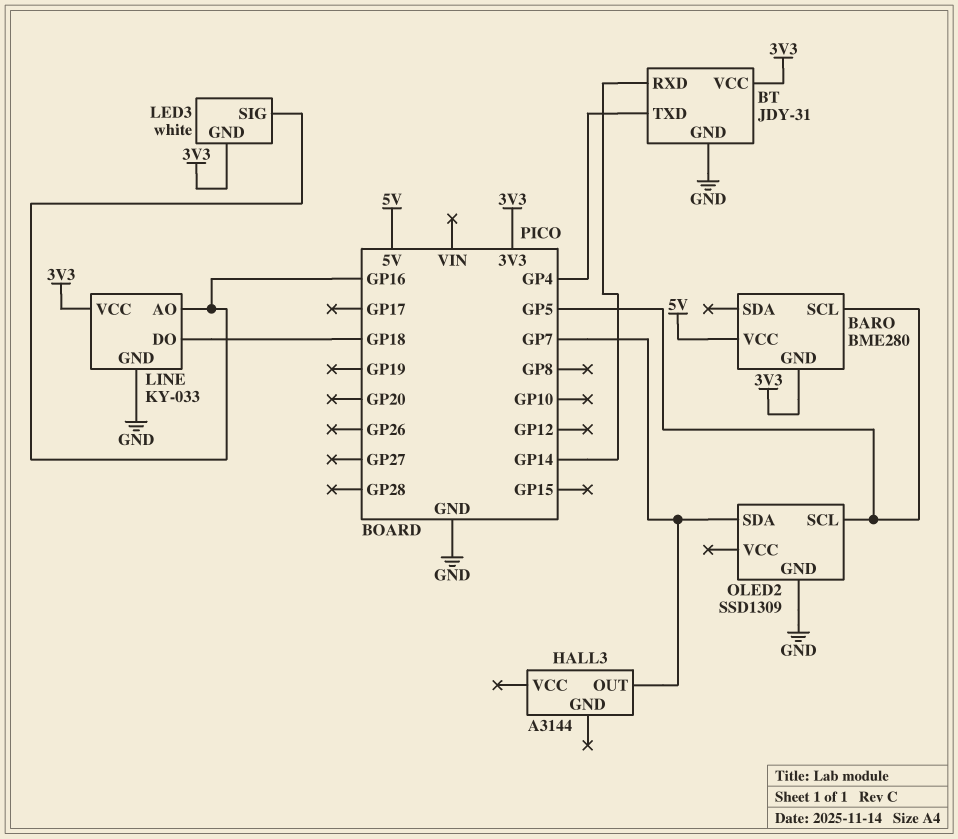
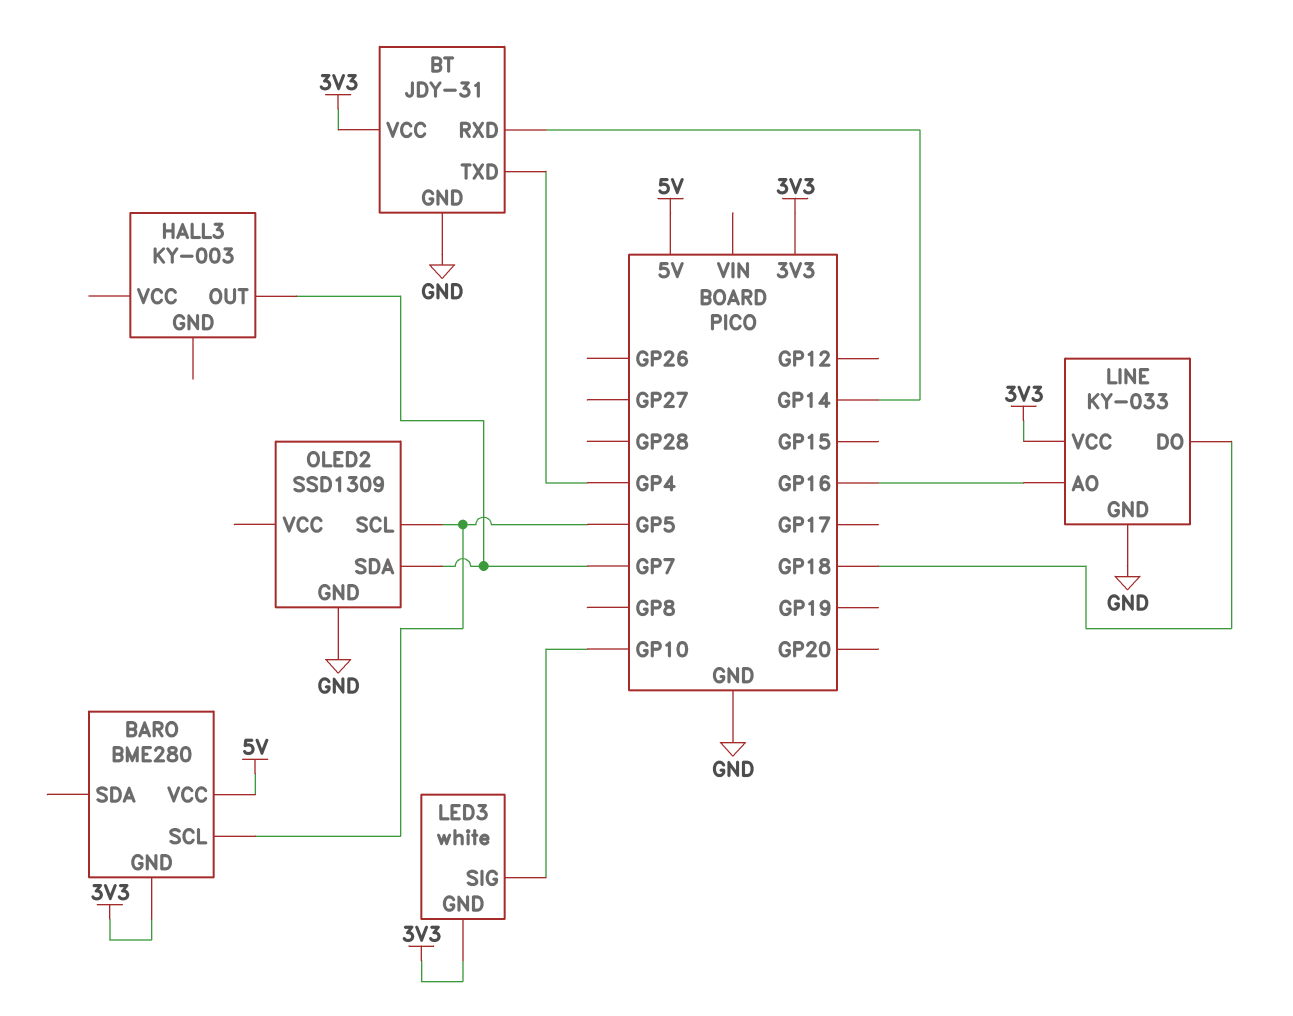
HALL3: A3144 -> KY-003
LED3 pin SIG: GP16 -> GP10

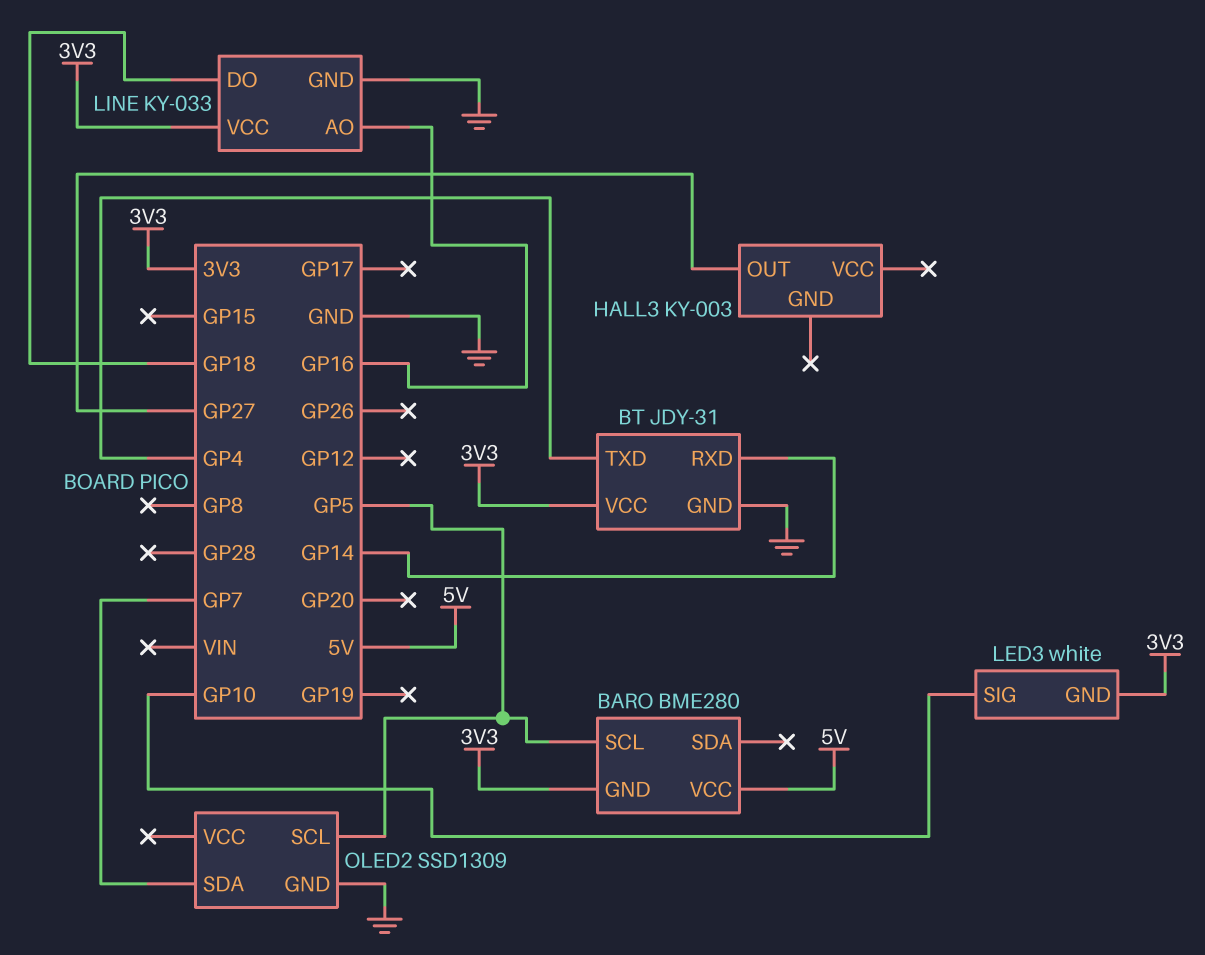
HALL3 pin OUT: GP7 -> GP27

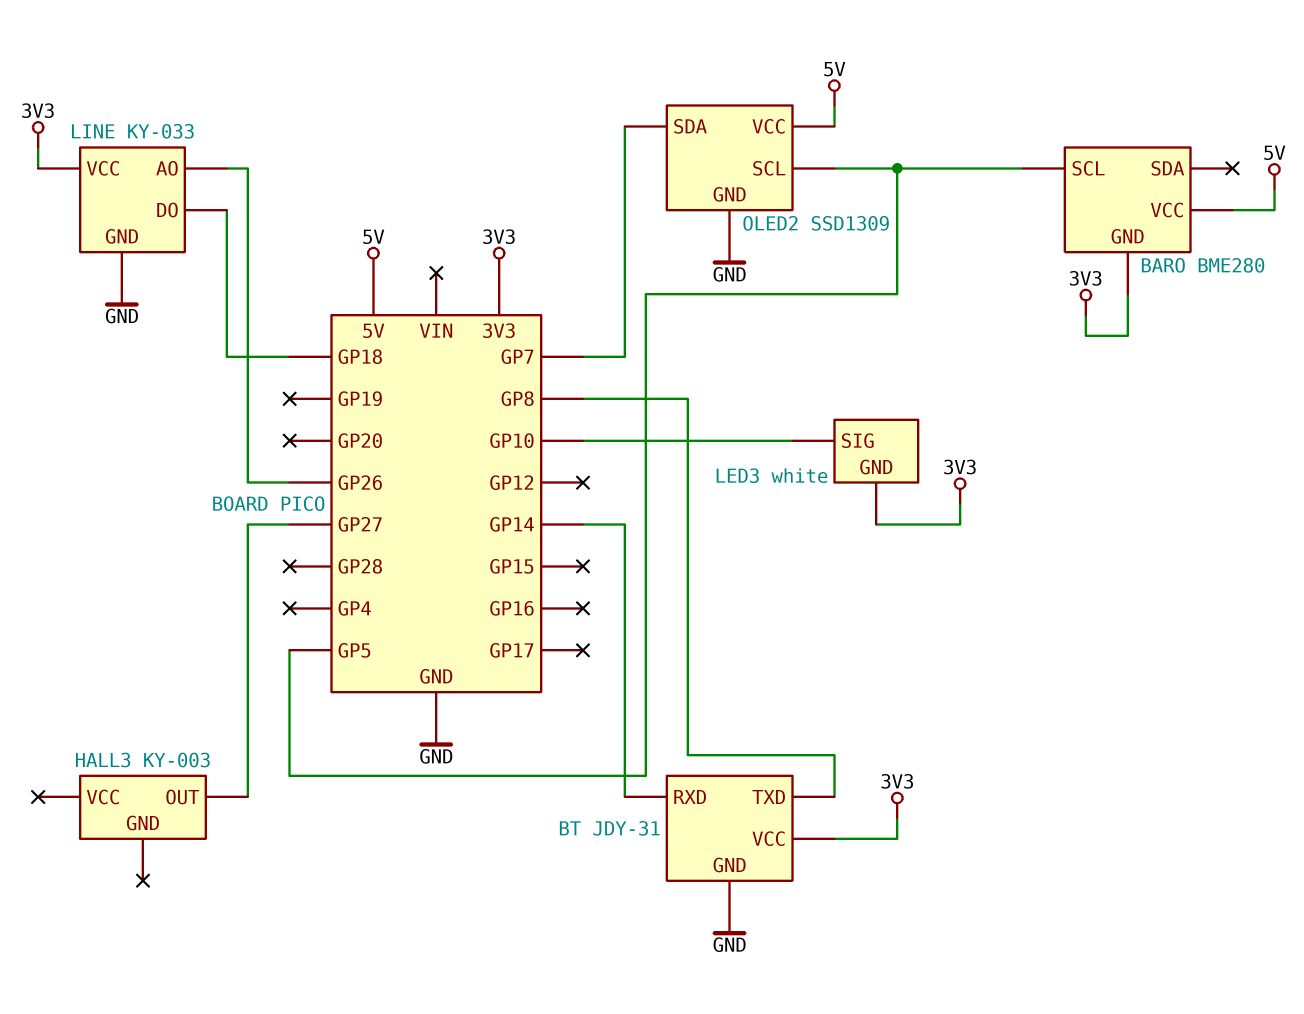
BT pin TXD: GP4 -> GP8
LINE pin AO: GP16 -> GP26
OLED2 pin VCC: none -> 5V

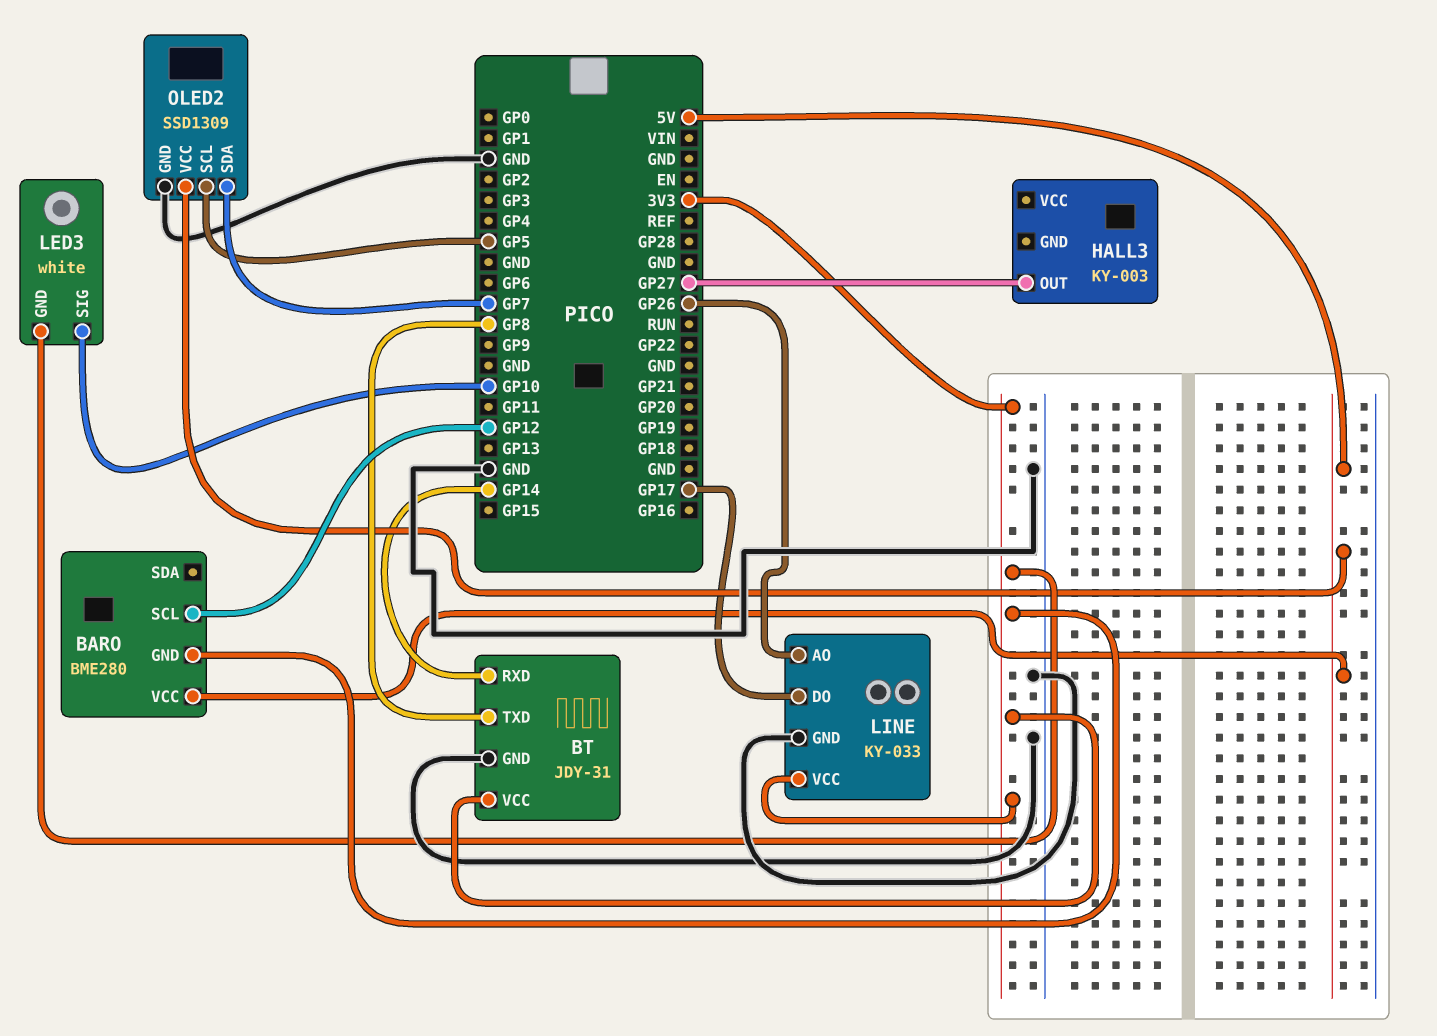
BARO pin SCL: GP5 -> GP12
LINE pin DO: GP18 -> GP17

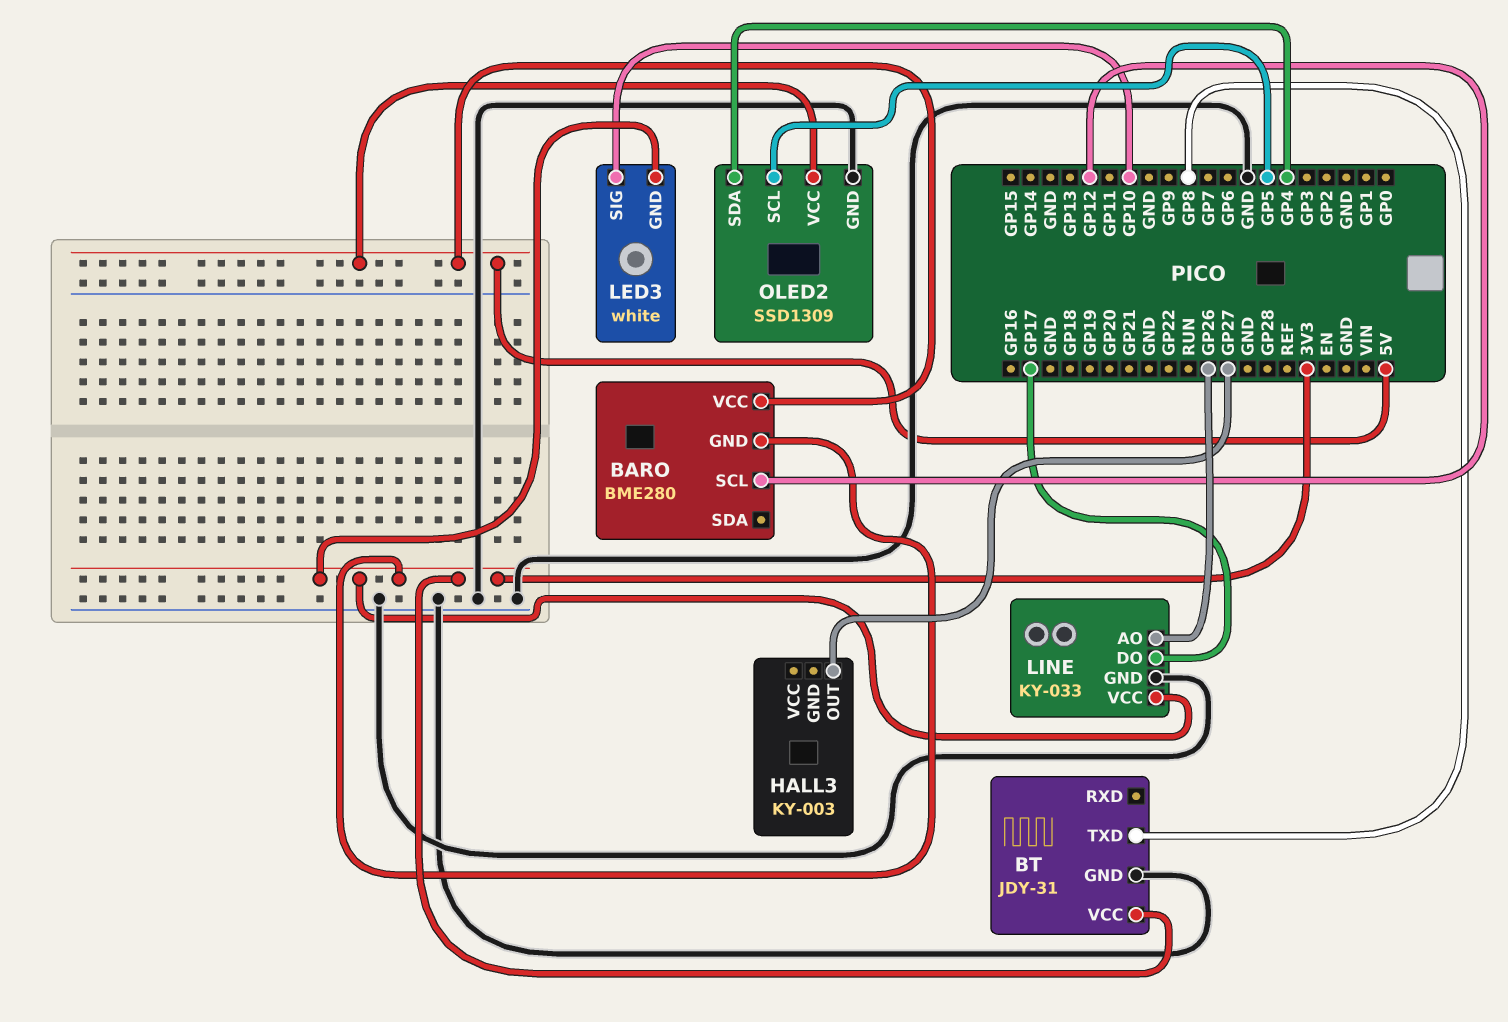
BT pin RXD: GP14 -> none
OLED2 pin SDA: GP7 -> GP4

